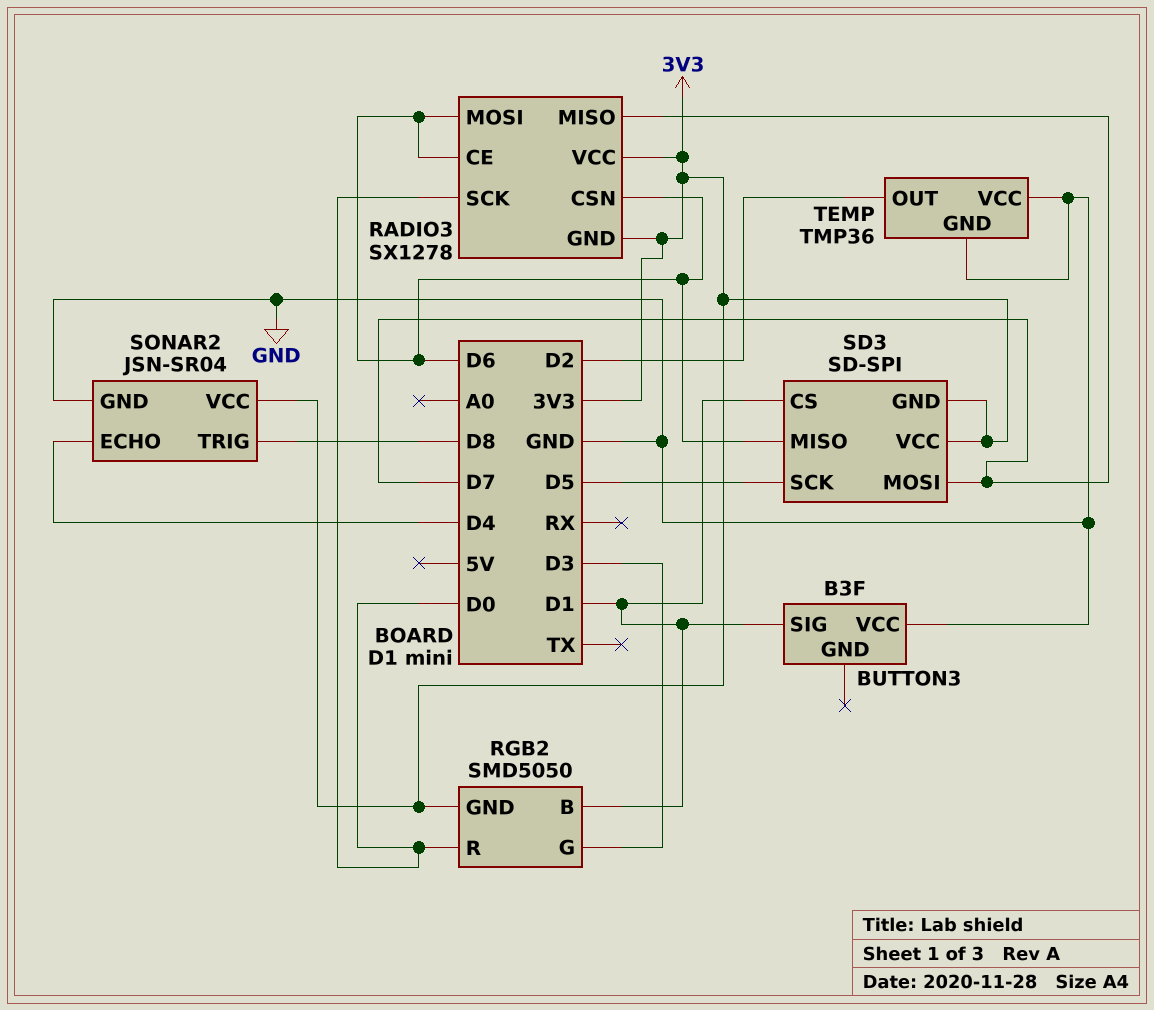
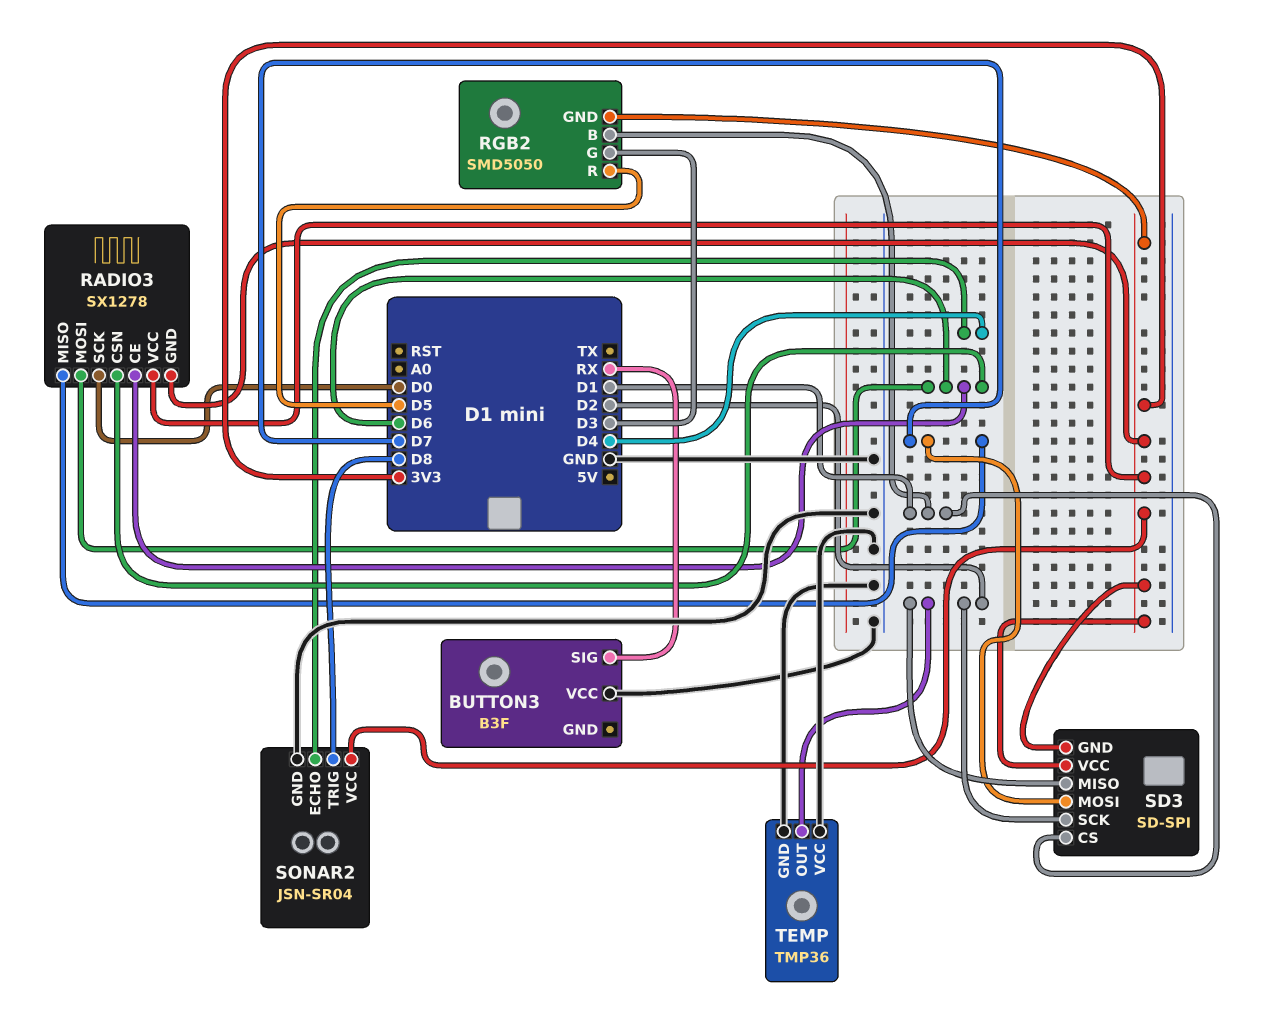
BUTTON3 pin SIG: D1 -> RX
RGB2 pin R: D0 -> D5
SD3 pin MISO: D6 -> D2
SD3 pin SCK: D5 -> D2

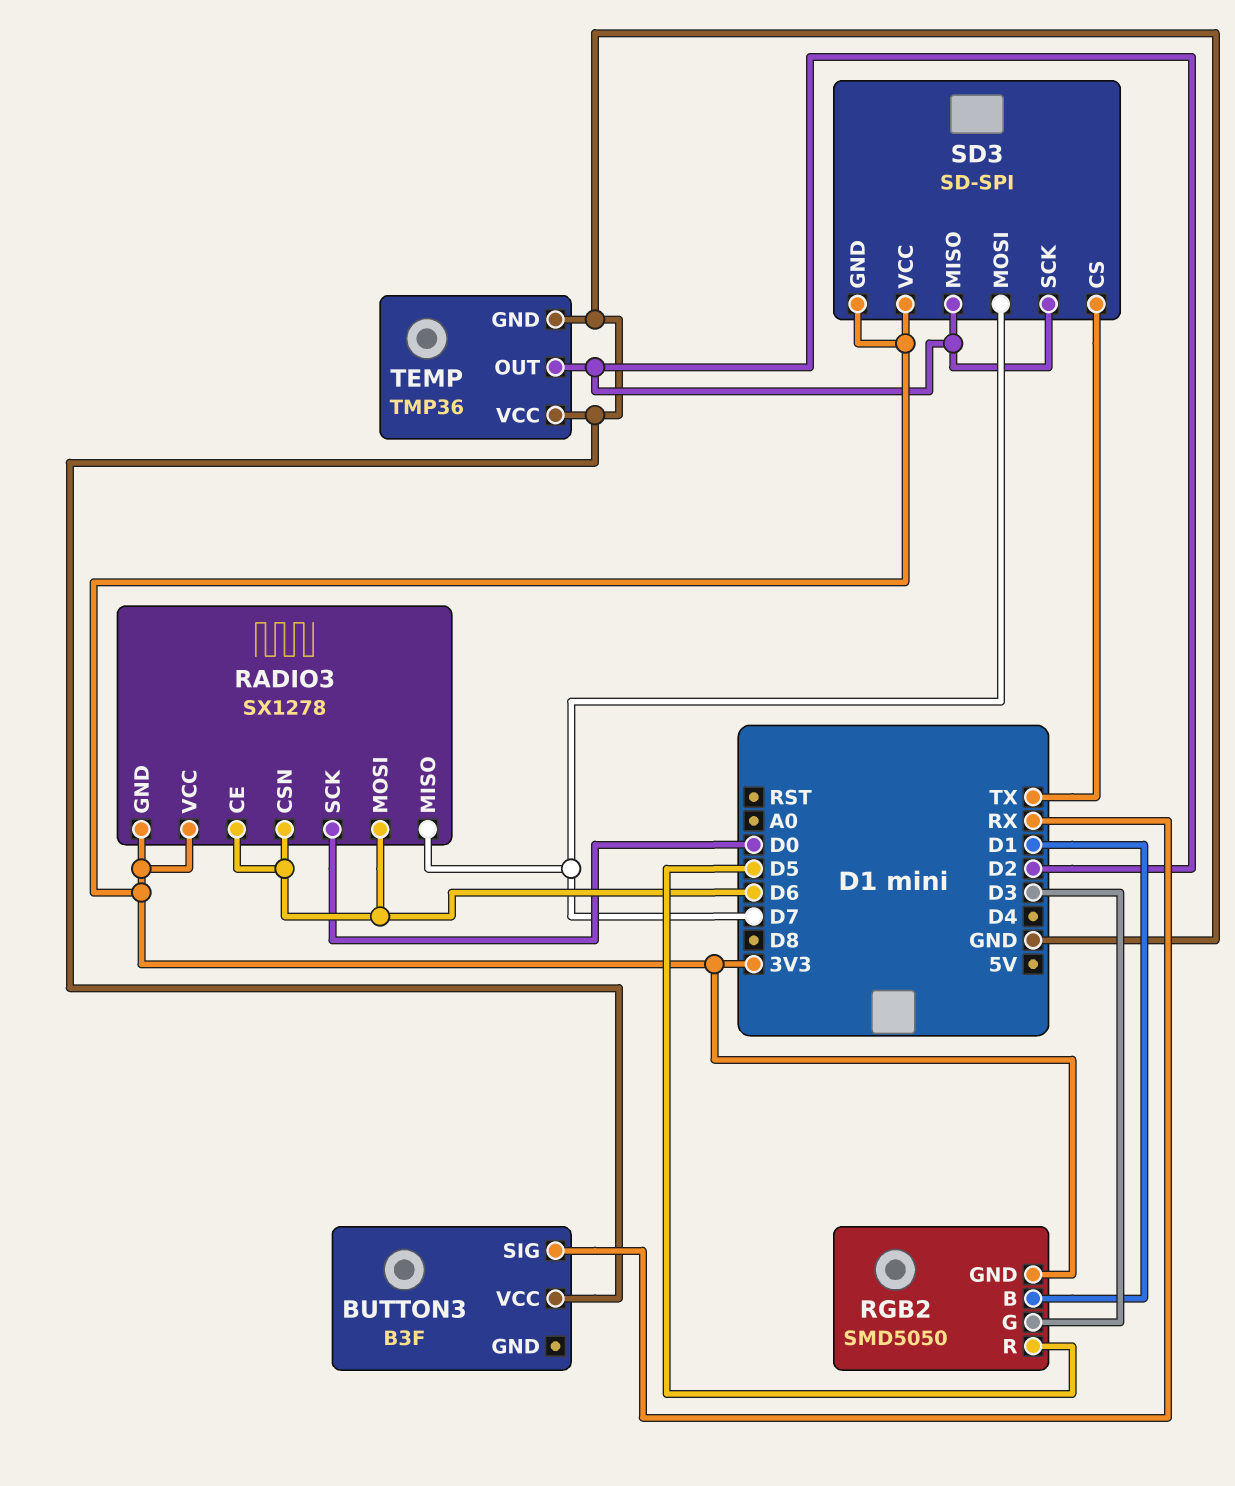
SD3 pin CS: D1 -> TX
SONAR2: JSN-SR04 -> none
SONAR2 pin ECHO: D4 -> none
SONAR2 pin GND: GND -> none
SONAR2 pin TRIG: D8 -> none
SONAR2 pin VCC: 3V3 -> none

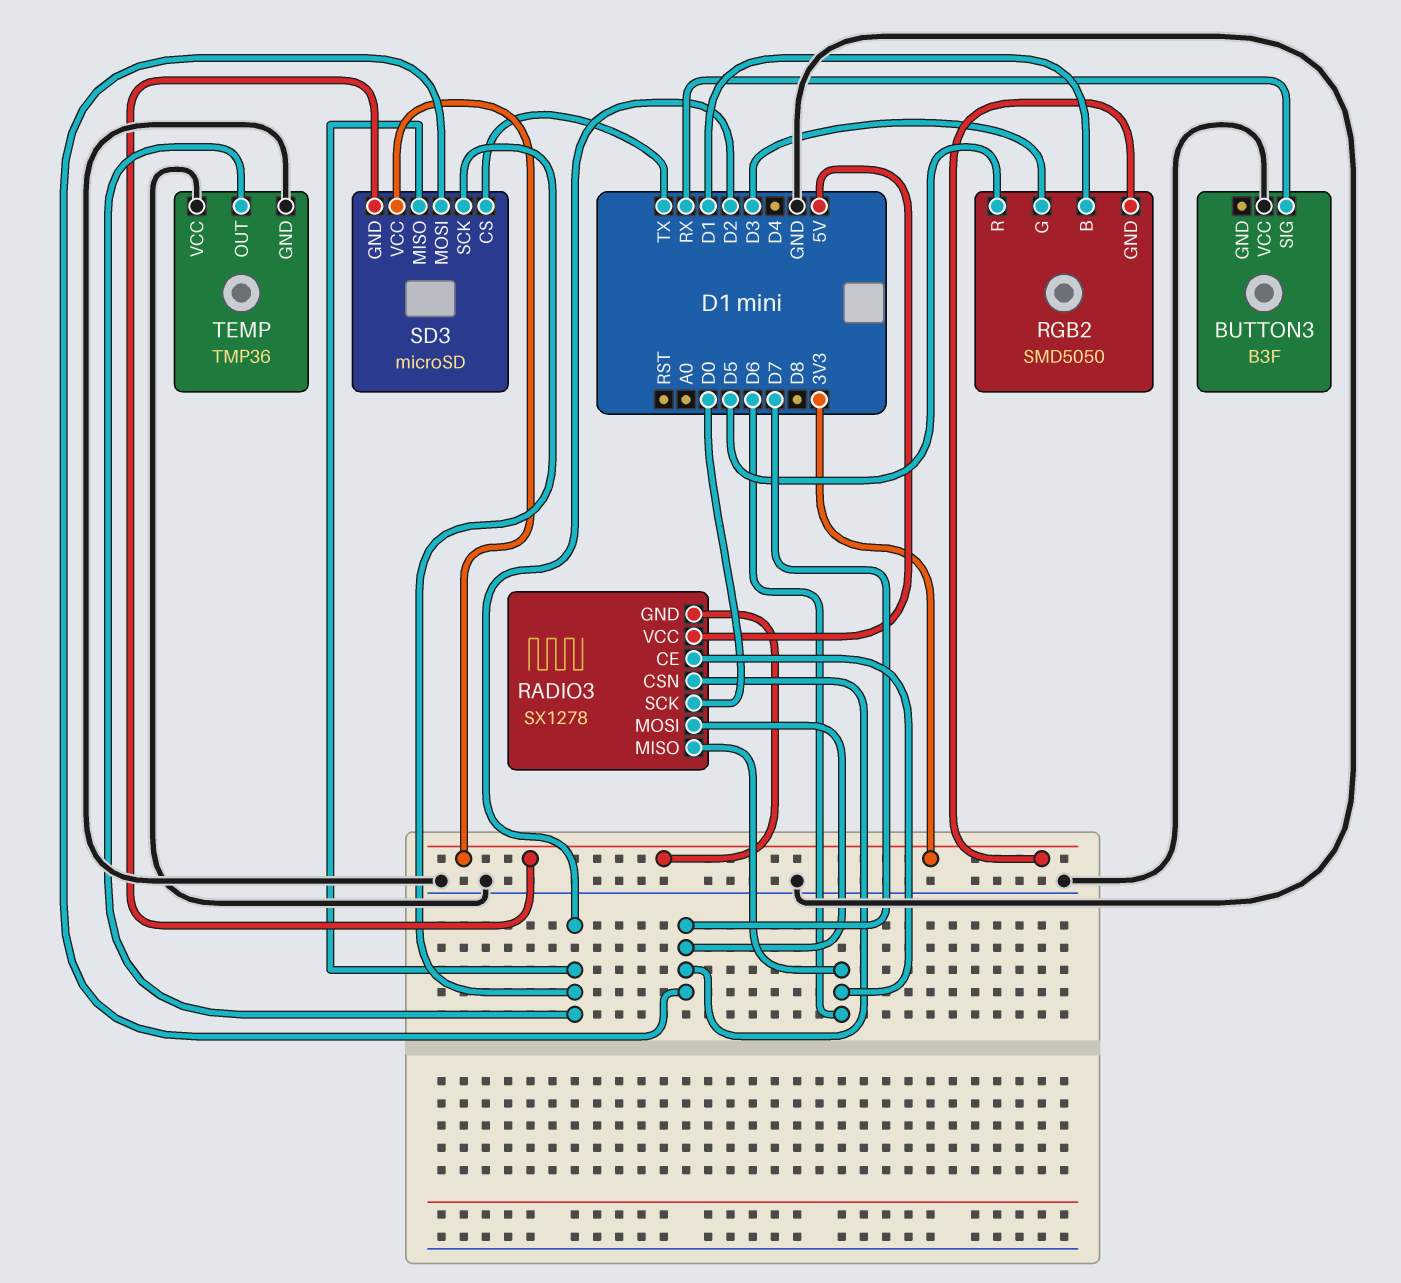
RADIO3 pin CSN: D6 -> D7
RADIO3 pin MISO: D7 -> D6
RADIO3 pin MOSI: D6 -> D7
RADIO3 pin VCC: 3V3 -> 5V
SD3: SD-SPI -> microSD

